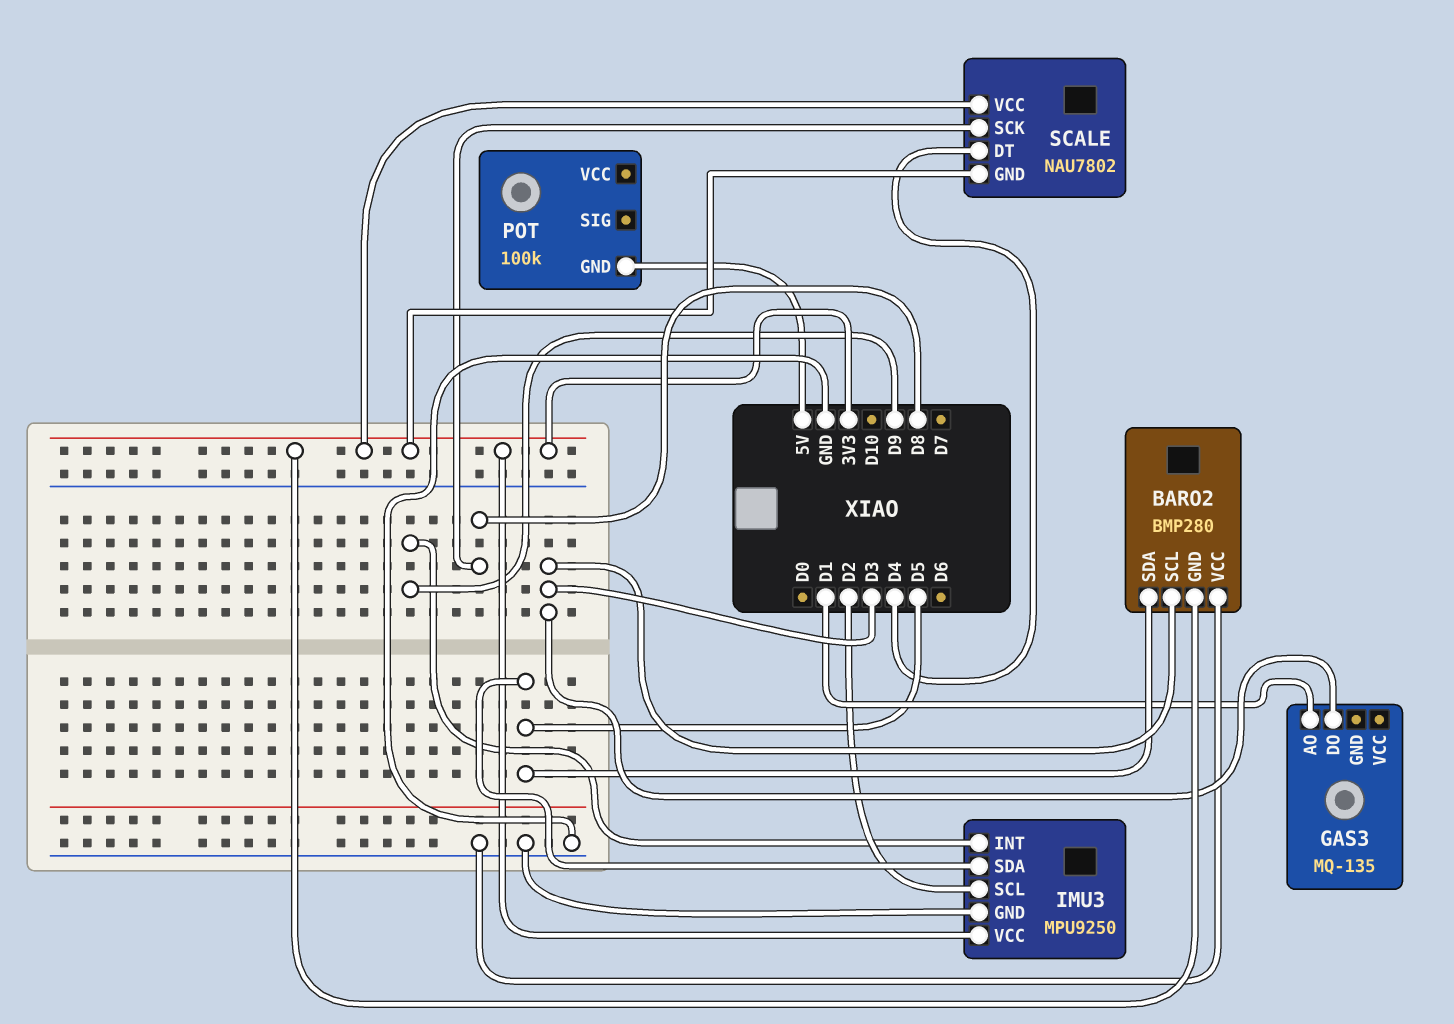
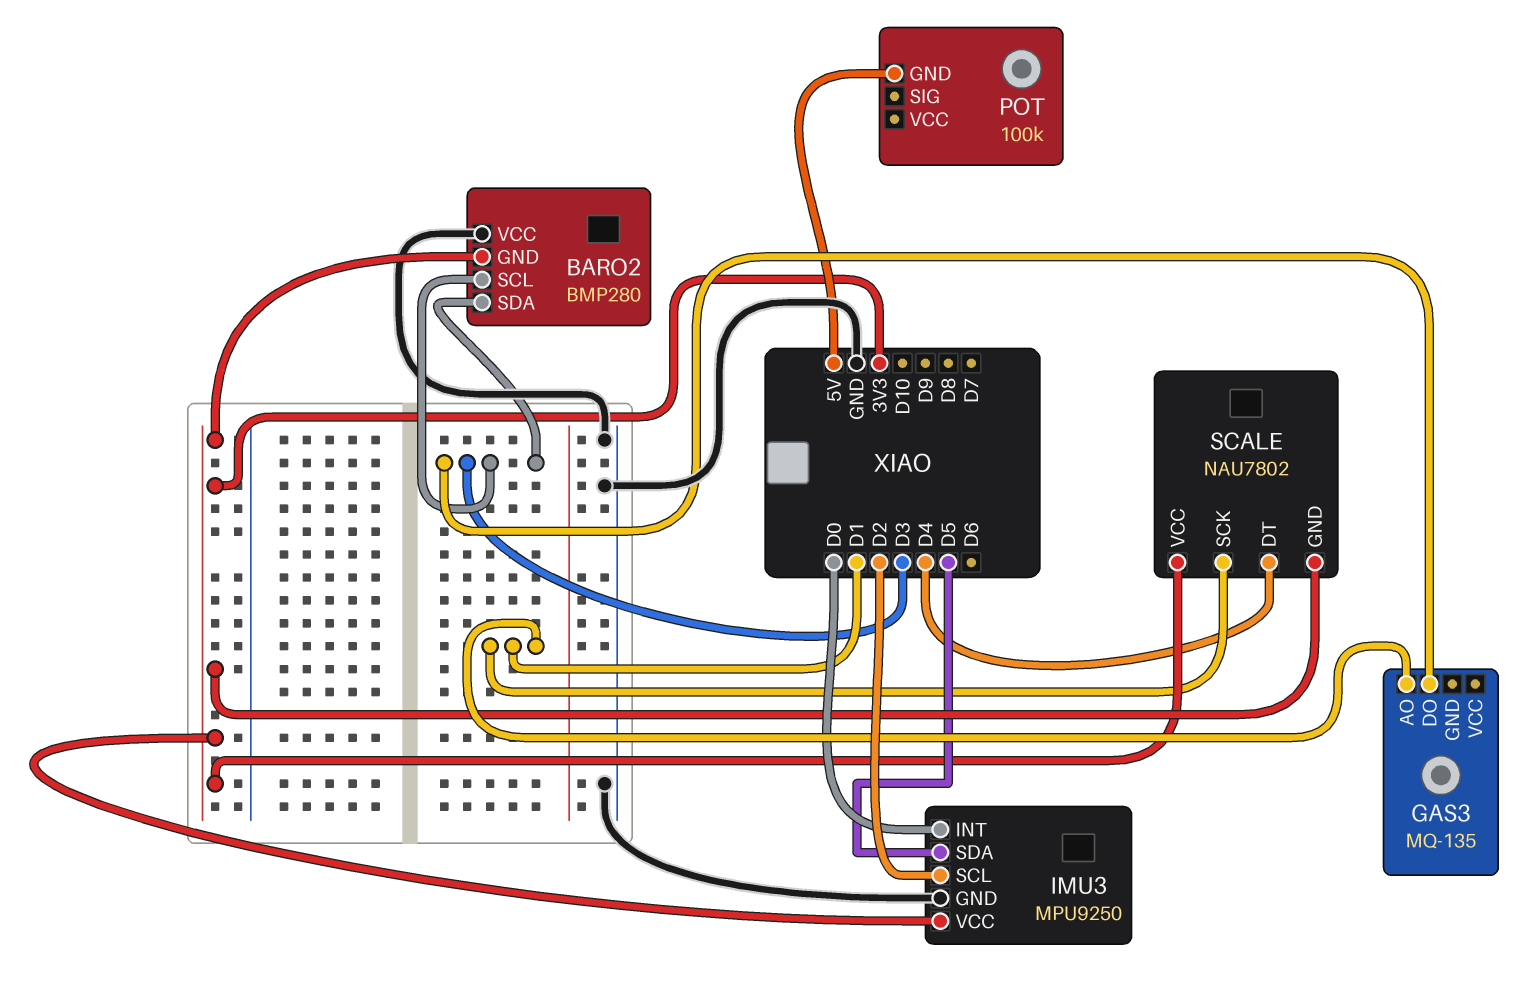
BARO2 pin SDA: D5 -> D3
IMU3 pin INT: D9 -> D0
SCALE pin SCK: D8 -> D1

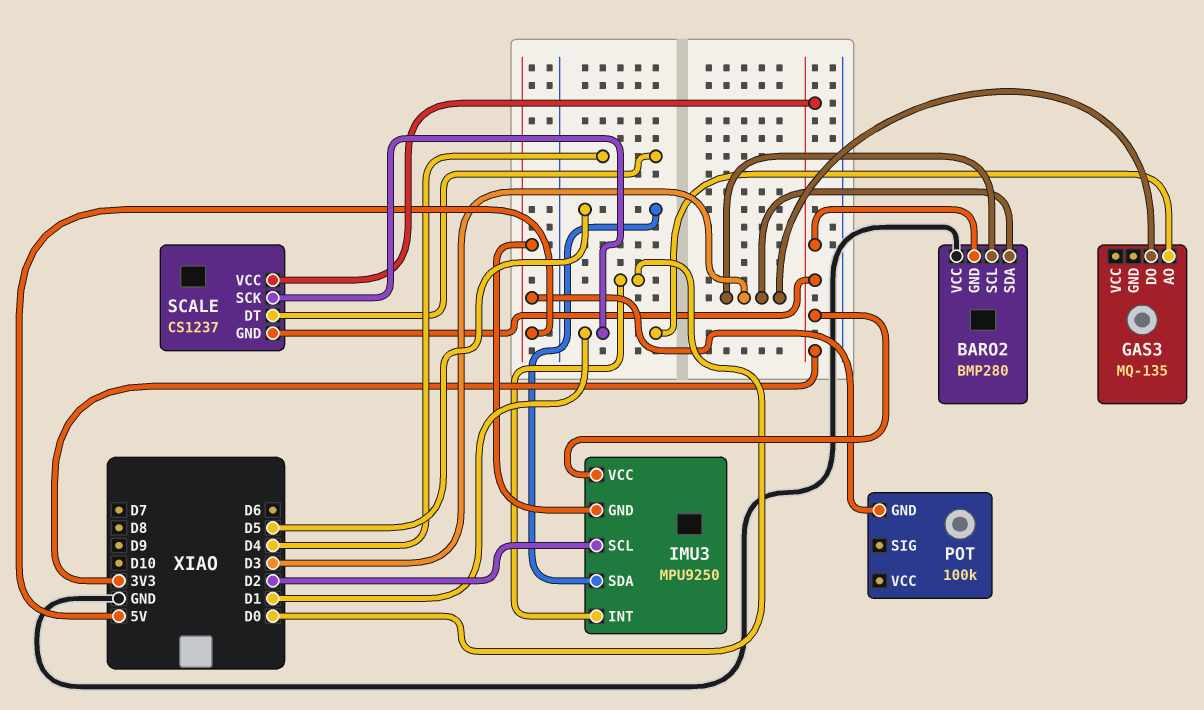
IMU3 pin GND: GND -> 5V
SCALE: NAU7802 -> CS1237

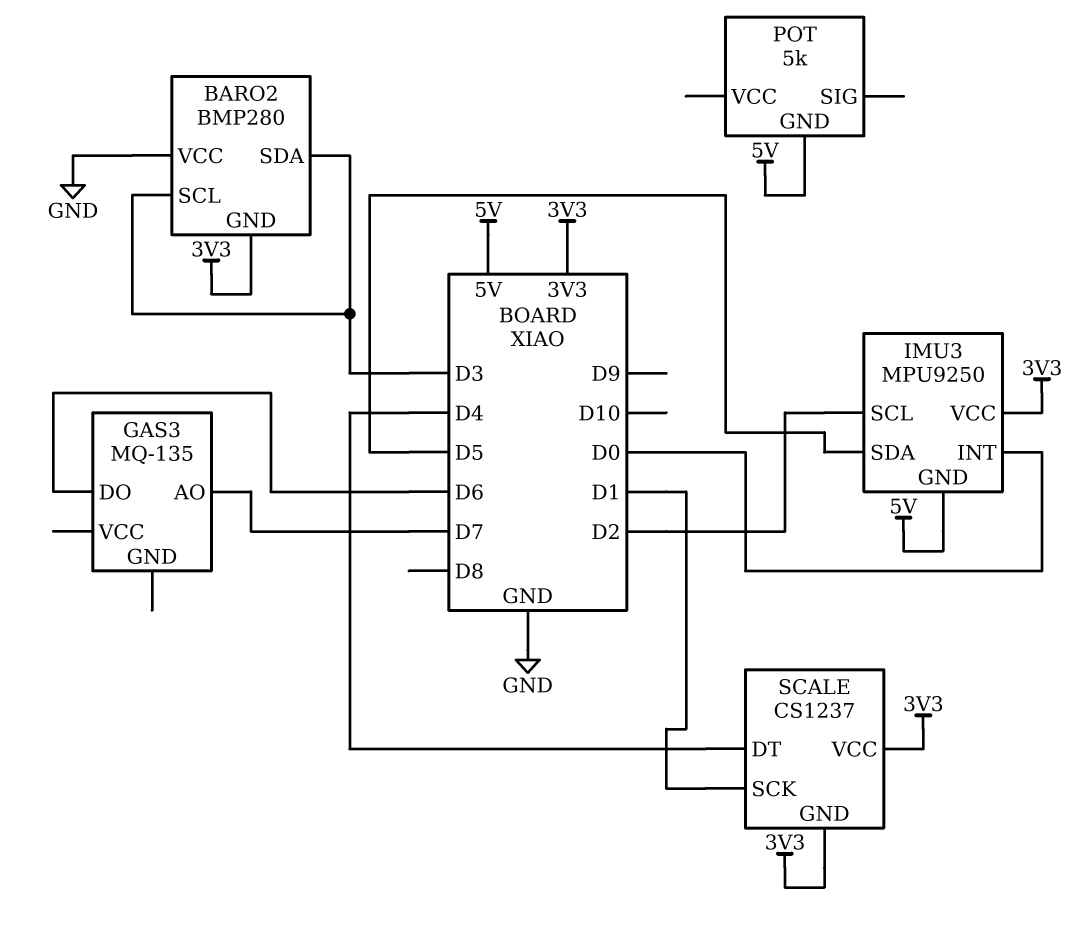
GAS3 pin AO: D1 -> D7
GAS3 pin DO: D3 -> D6
POT: 100k -> 5k

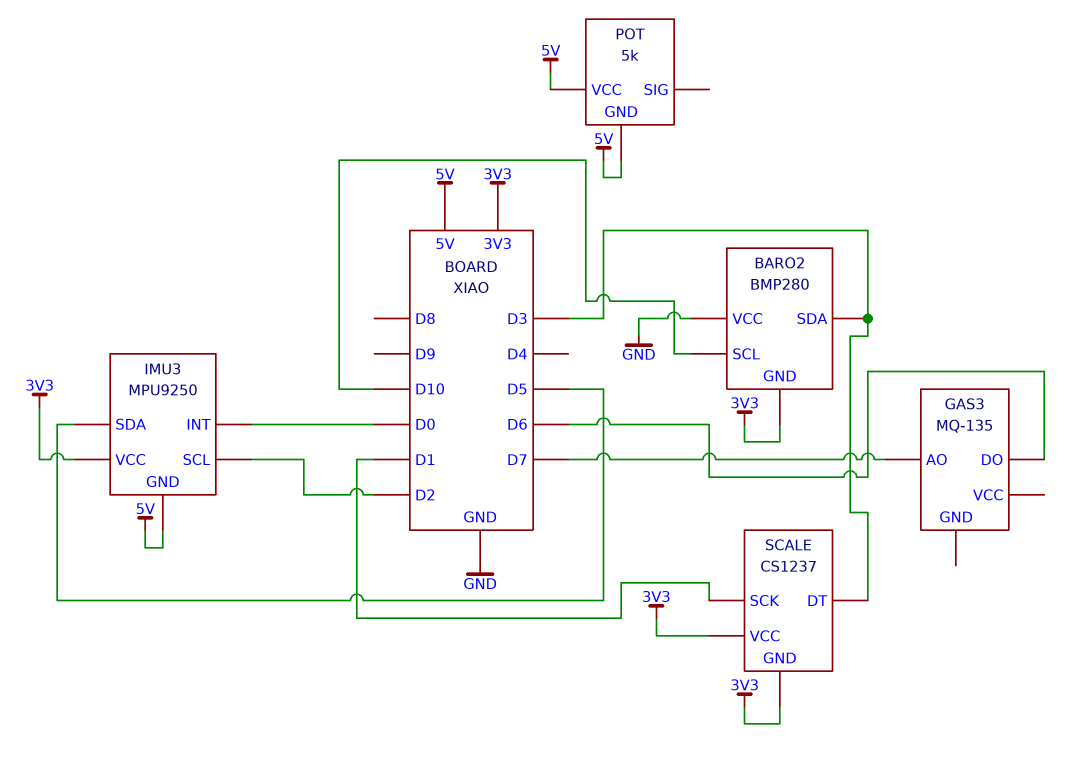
BARO2 pin SCL: D3 -> D10
POT pin VCC: none -> 5V
SCALE pin DT: D4 -> D3

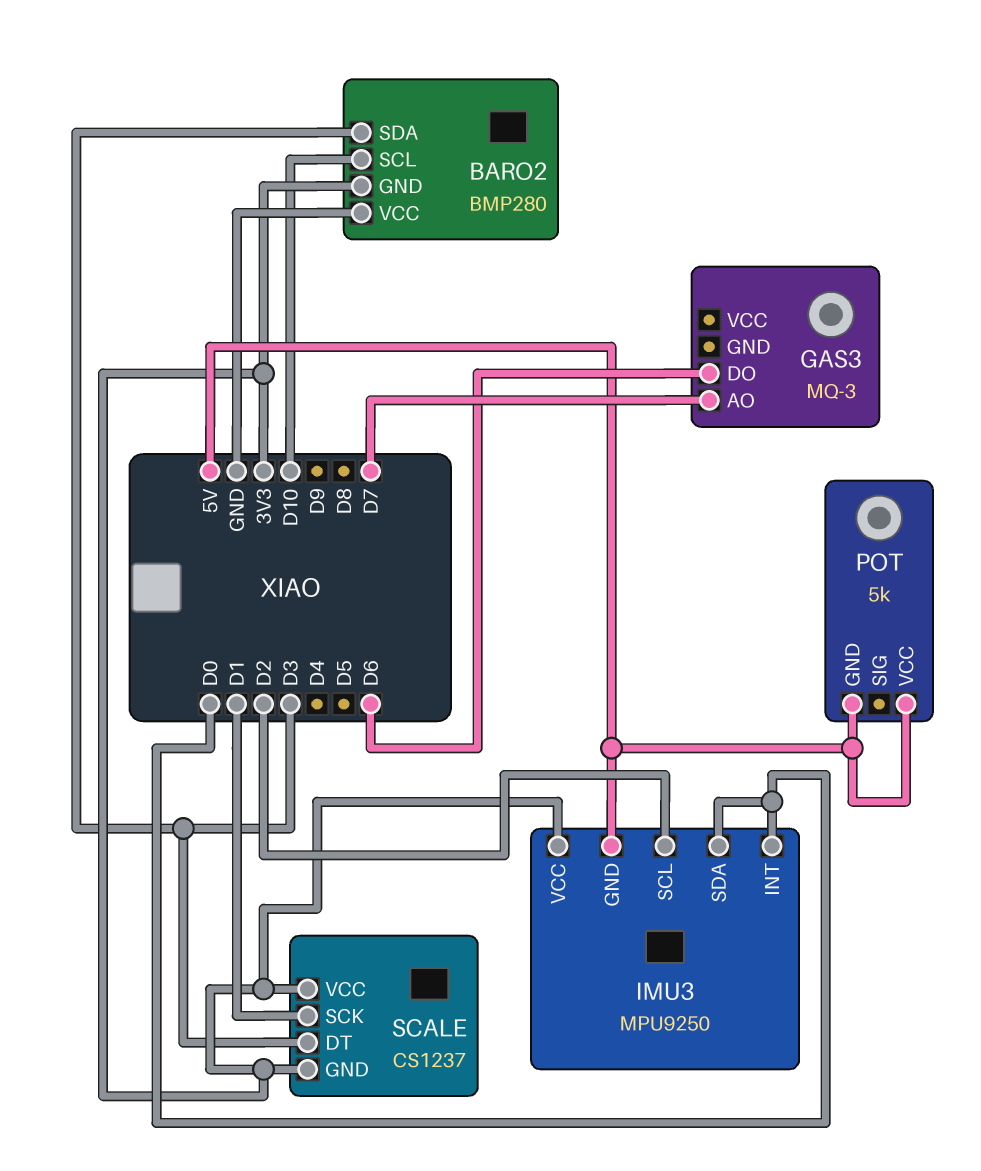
GAS3: MQ-135 -> MQ-3
IMU3 pin SDA: D5 -> D0

